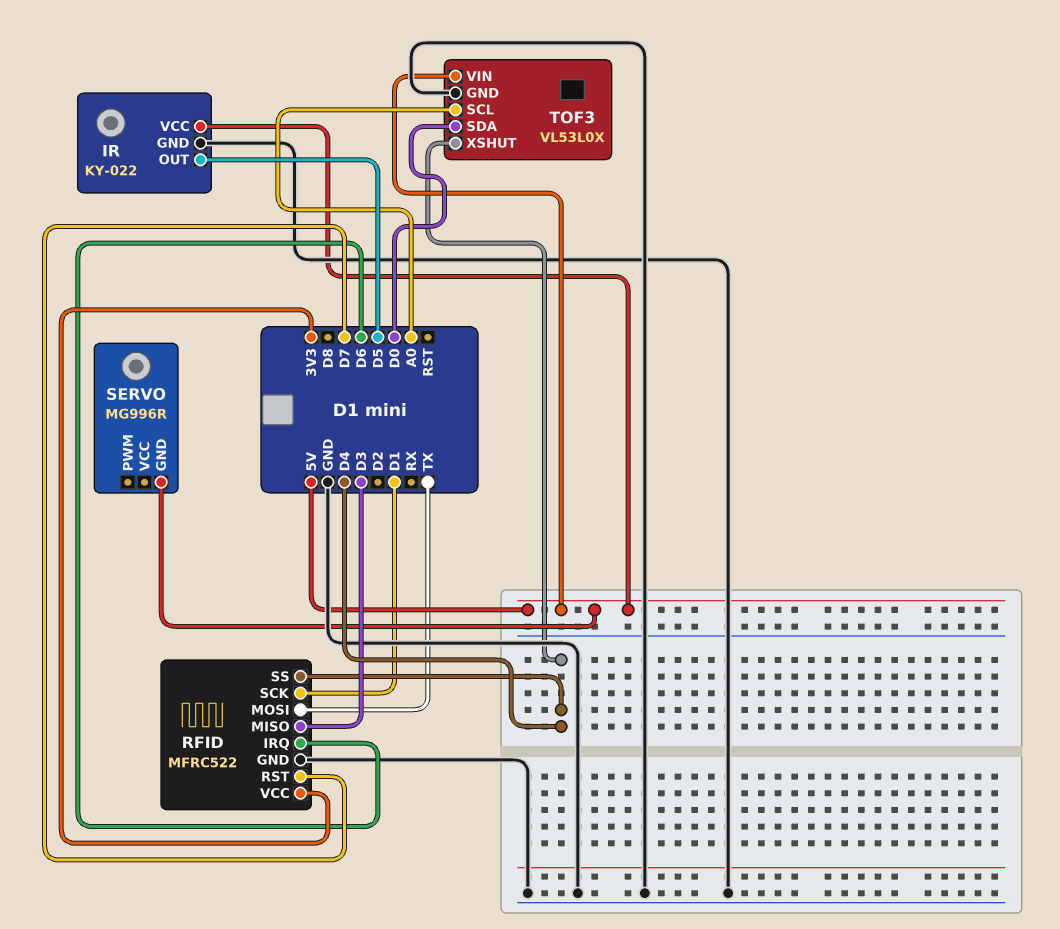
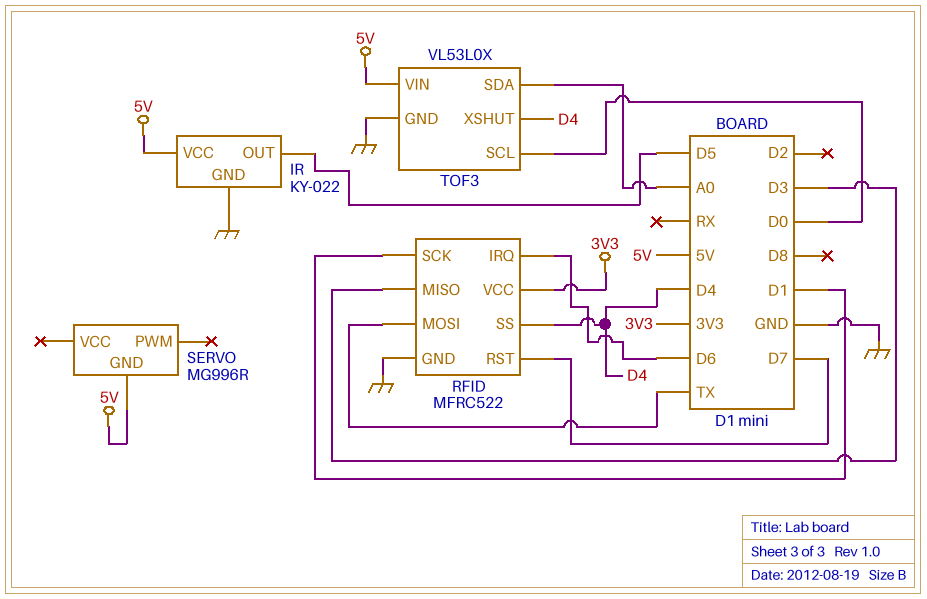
TOF3 pin SCL: A0 -> D0
TOF3 pin SDA: D0 -> A0

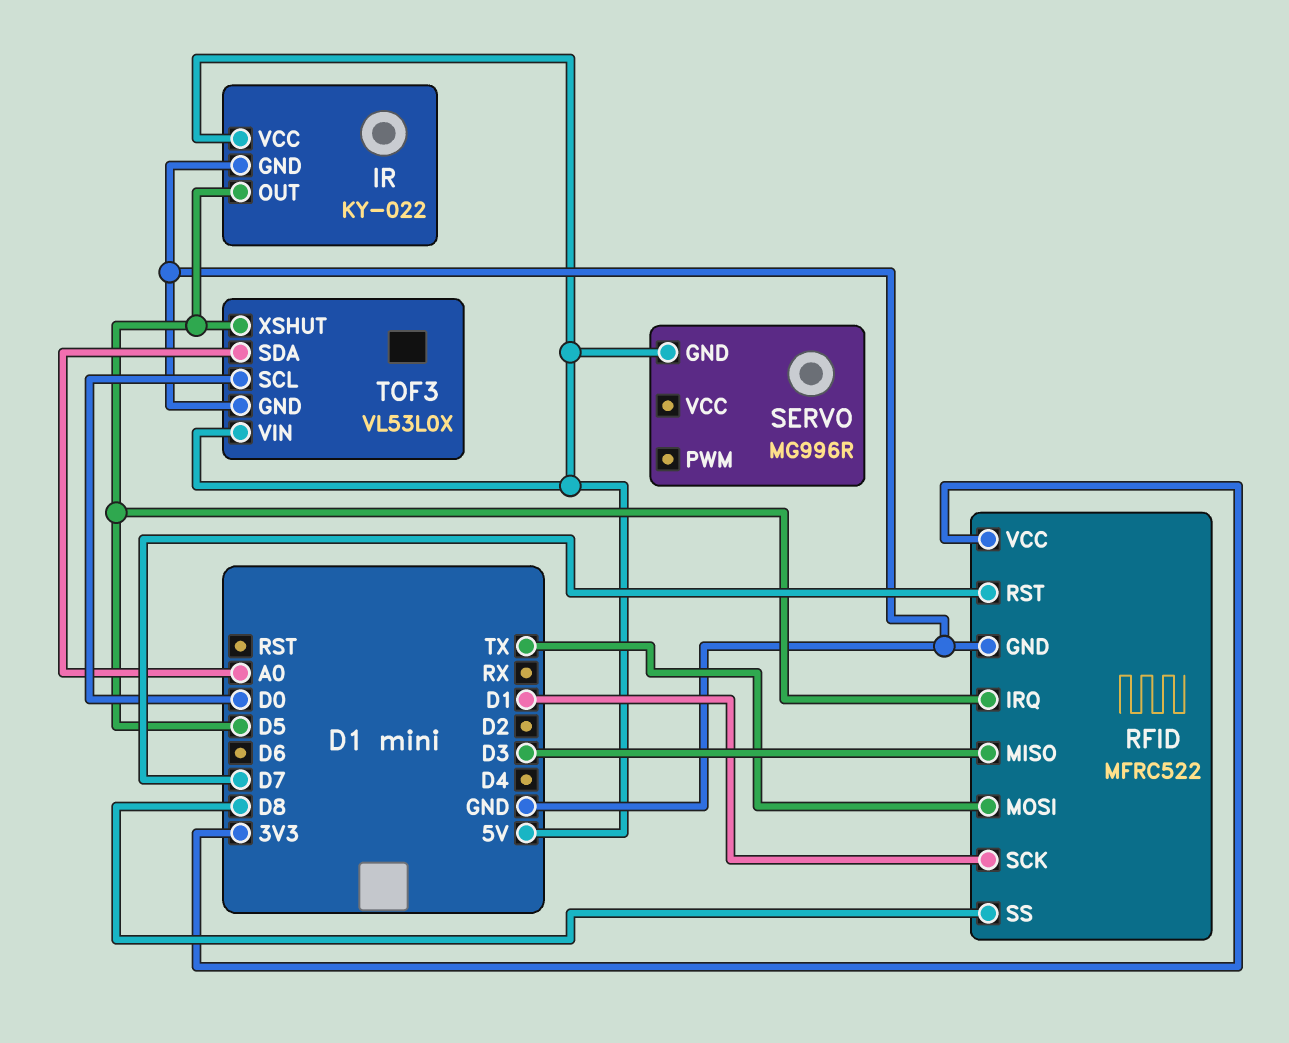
RFID pin IRQ: D6 -> D5
RFID pin SS: D4 -> D8
TOF3 pin XSHUT: D4 -> D5

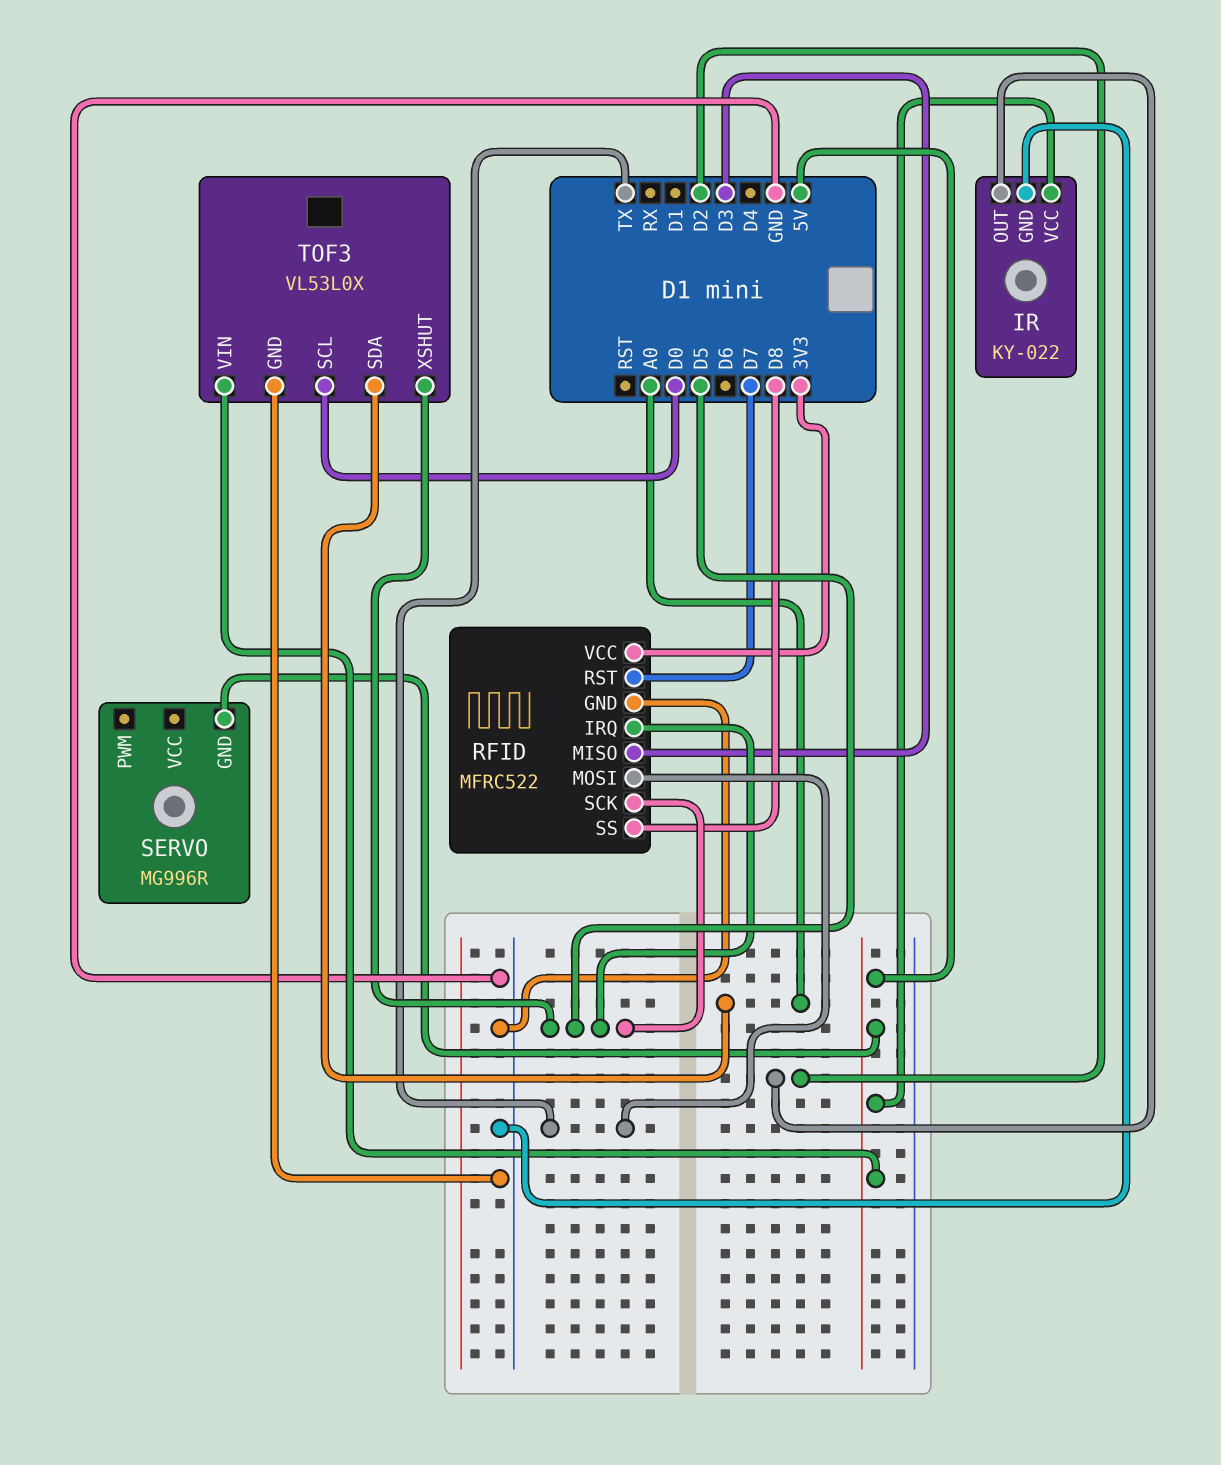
IR pin OUT: D5 -> D2
RFID pin SCK: D1 -> D5

